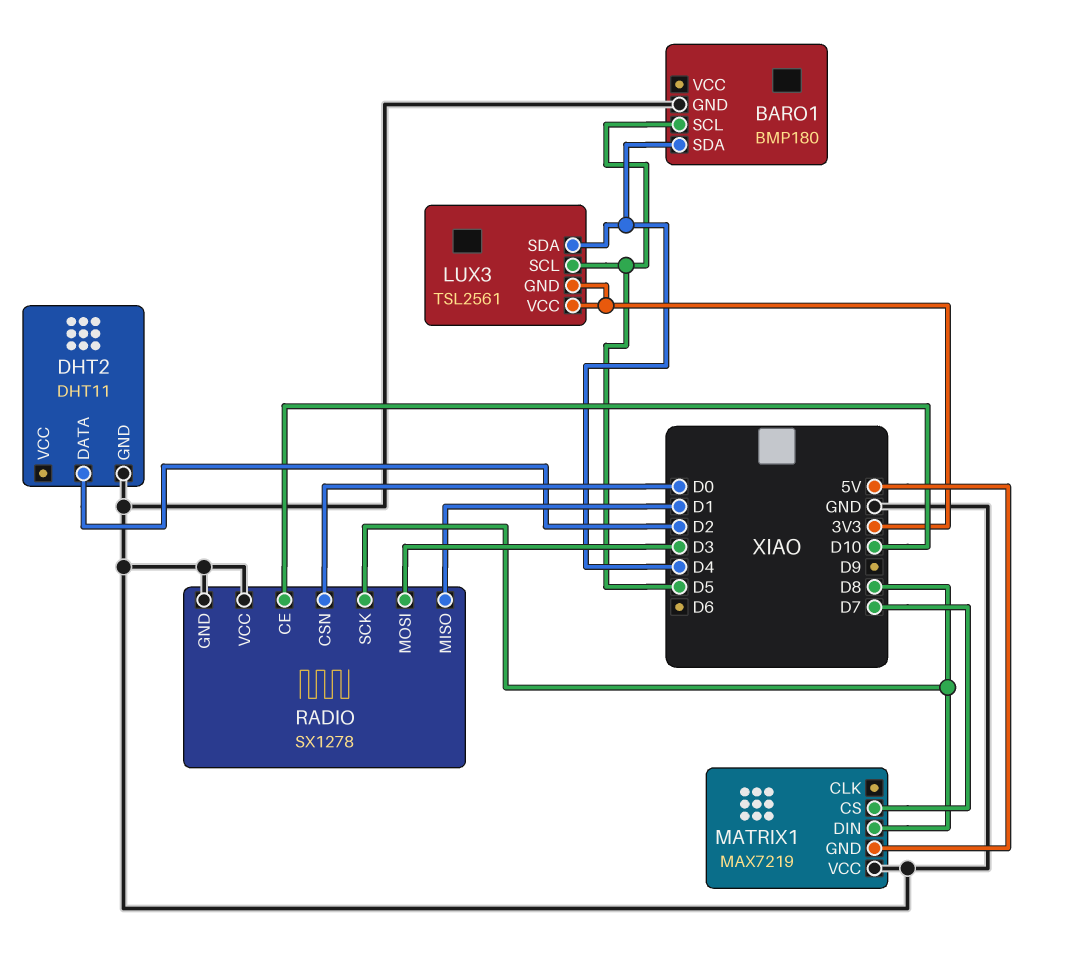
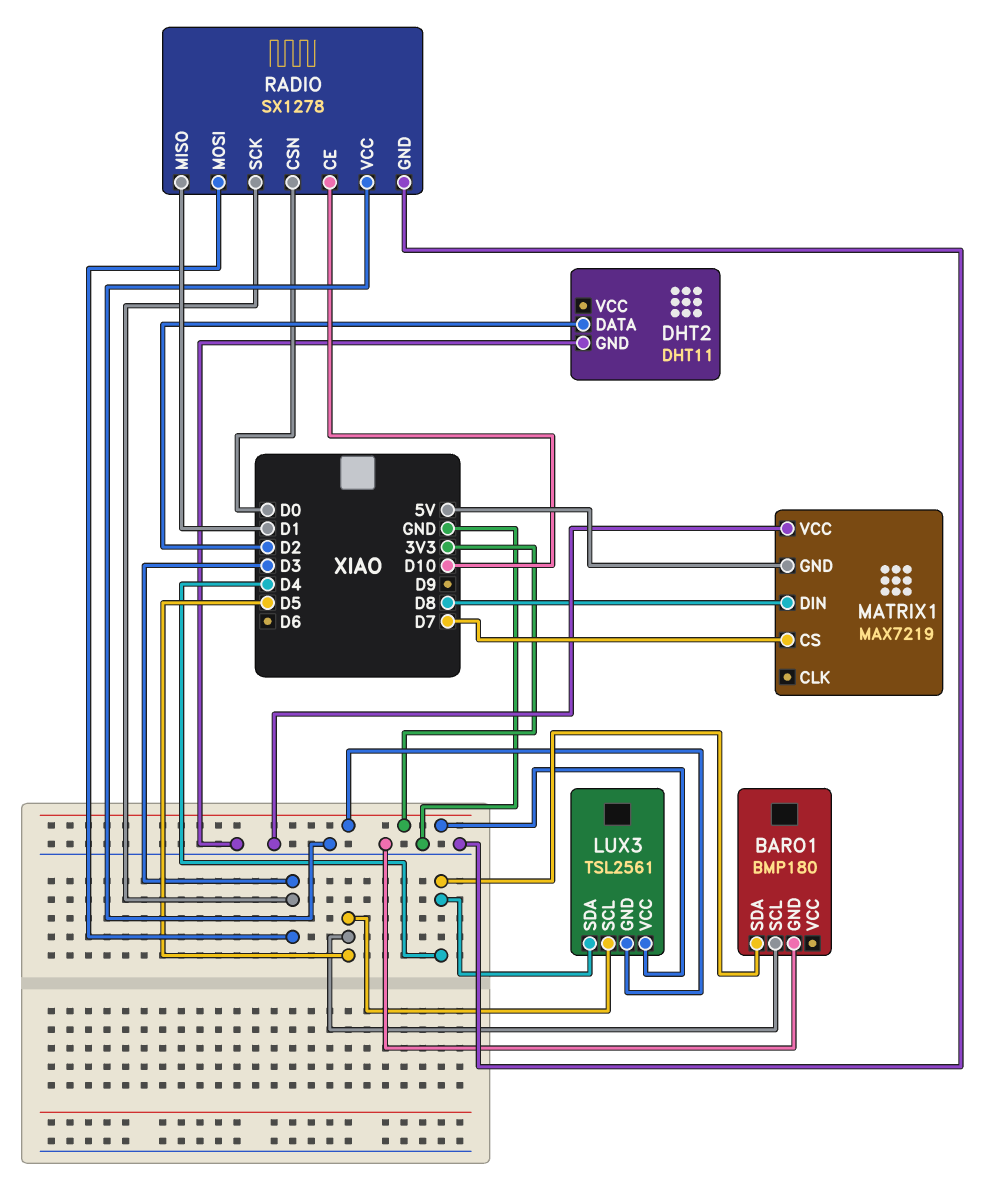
RADIO pin SCK: D8 -> D3

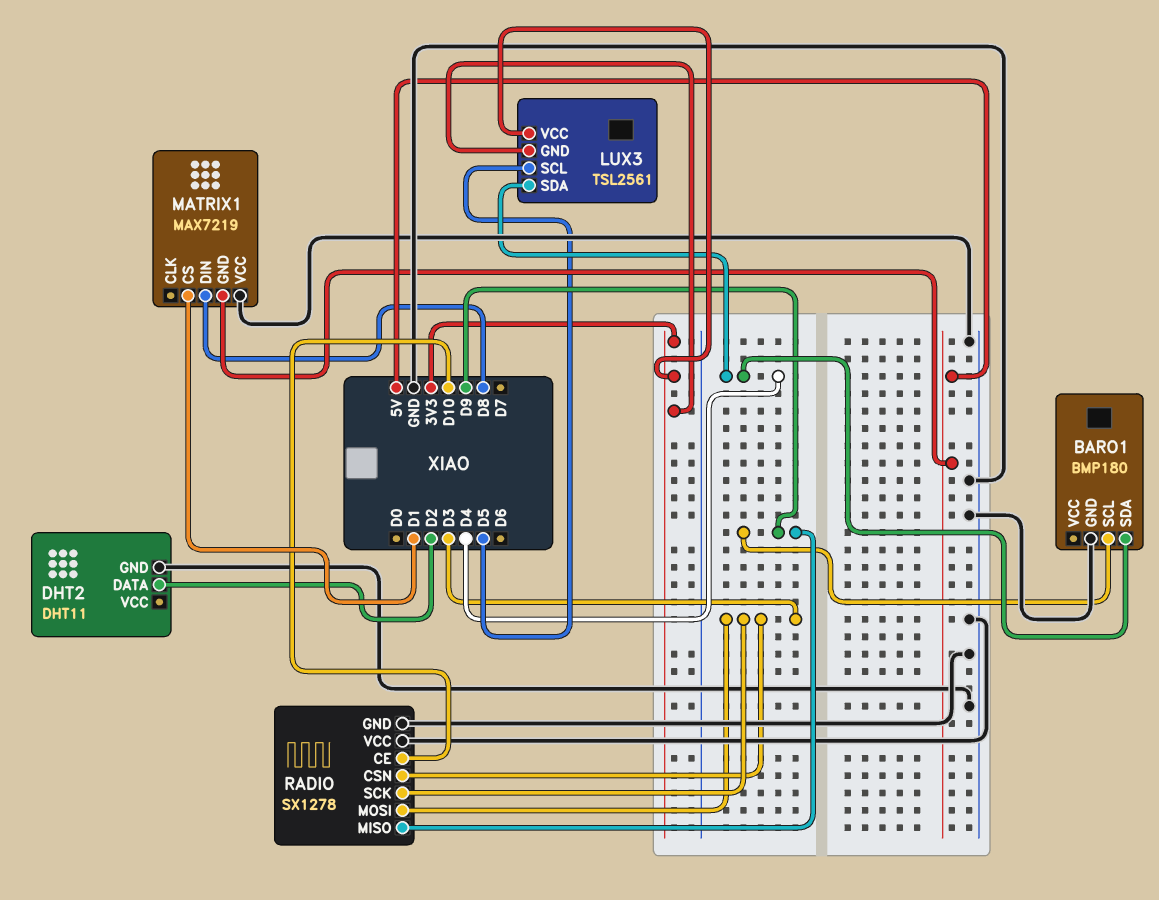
BARO1 pin SCL: D5 -> D9
MATRIX1 pin CS: D7 -> D1
RADIO pin CSN: D0 -> D3
RADIO pin MISO: D1 -> D9

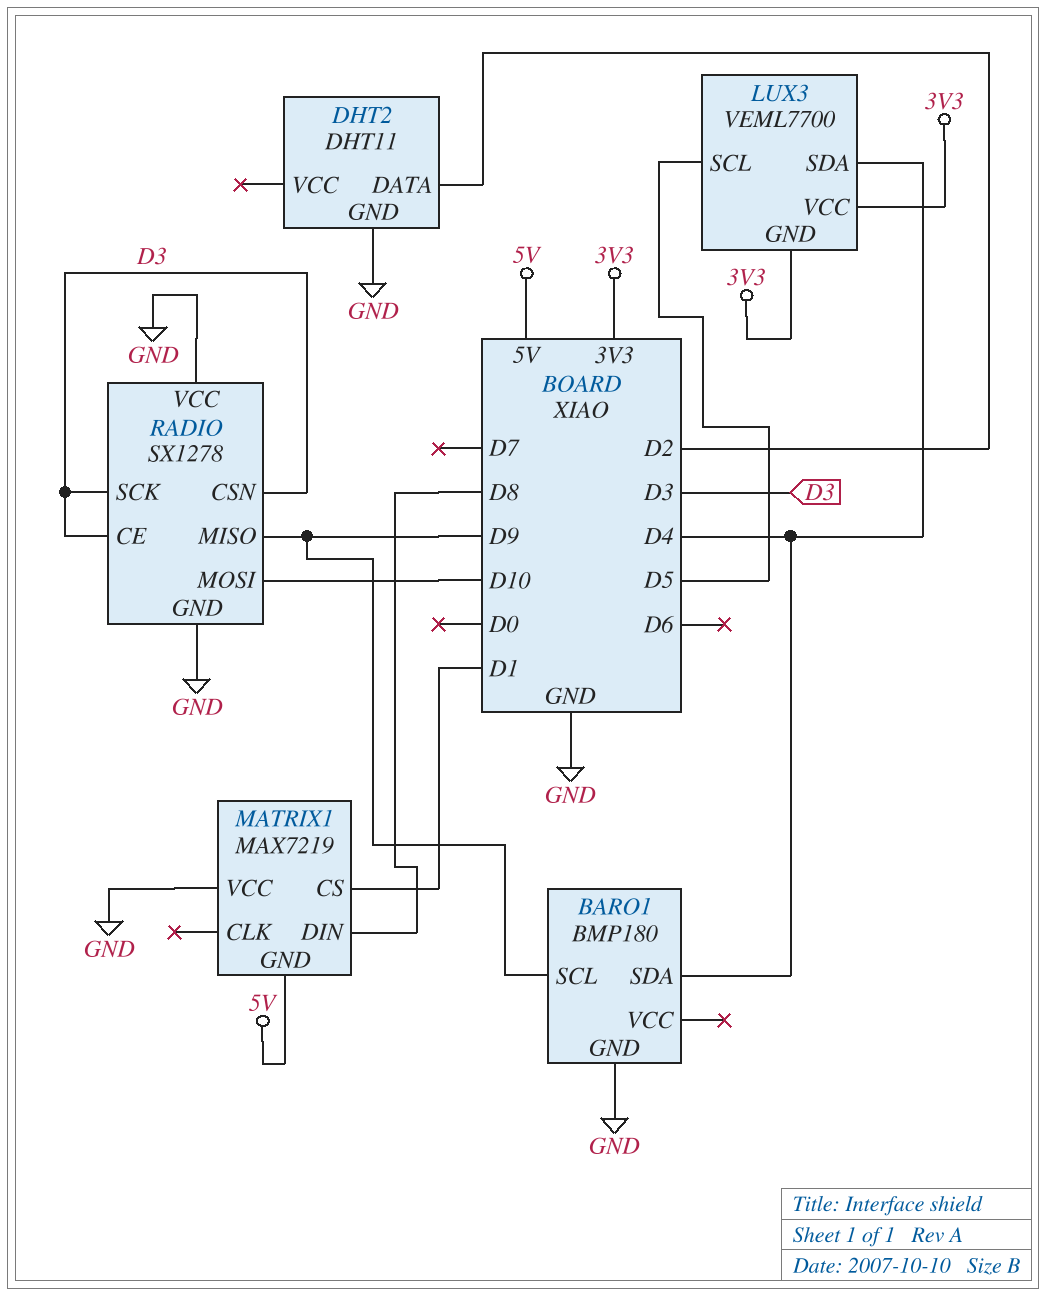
LUX3: TSL2561 -> VEML7700
RADIO pin CE: D10 -> D3
RADIO pin MOSI: D3 -> D10

